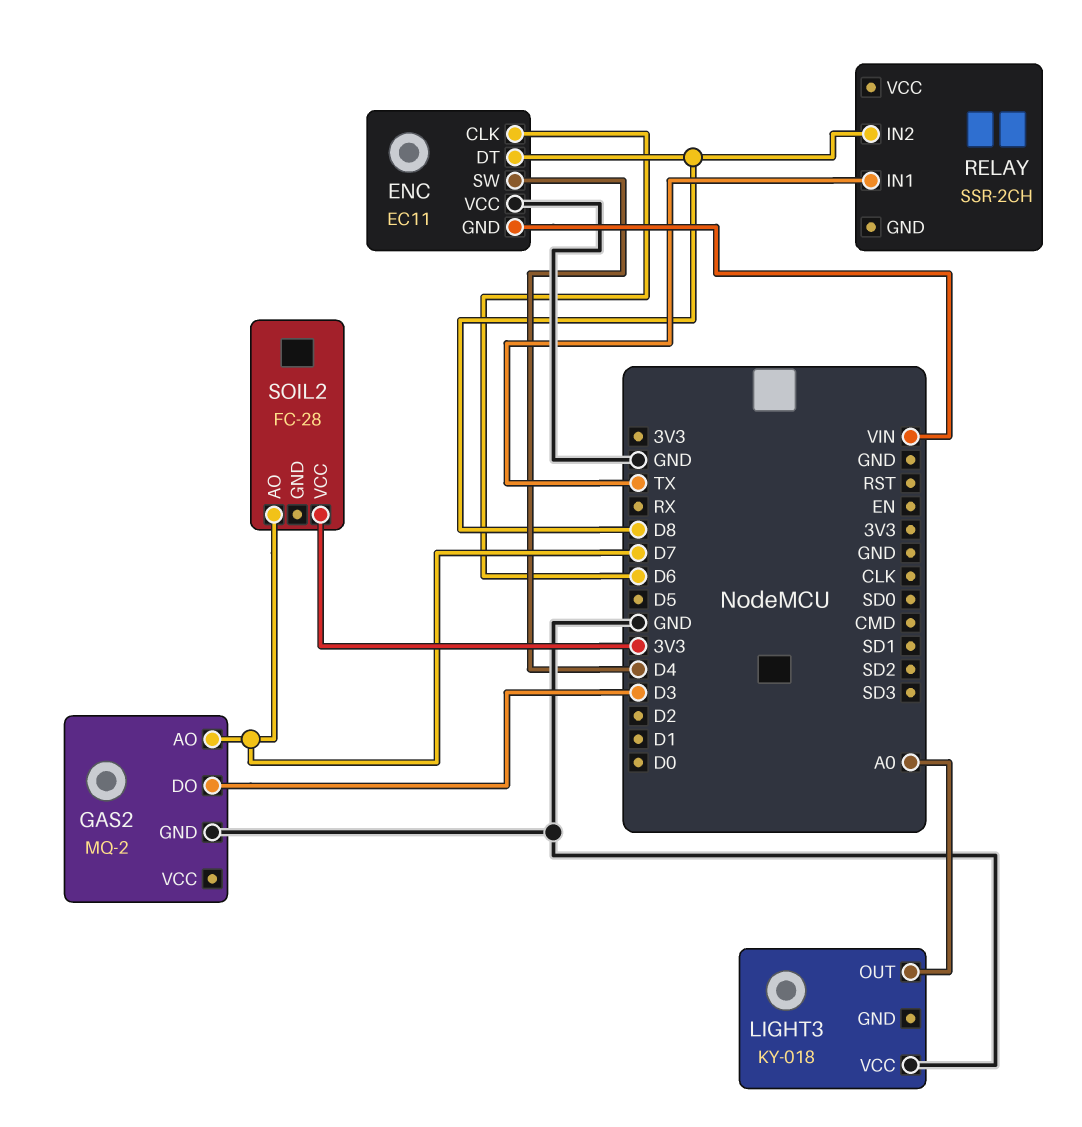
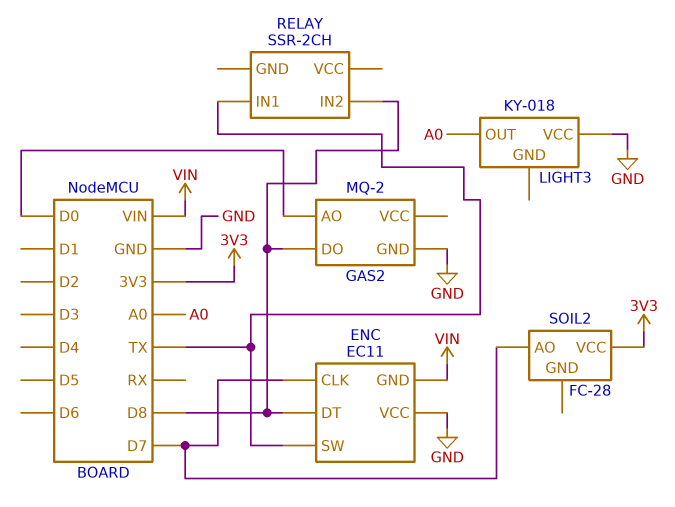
ENC pin CLK: D6 -> D7
ENC pin SW: D4 -> TX
GAS2 pin AO: D7 -> D0
GAS2 pin DO: D3 -> D8

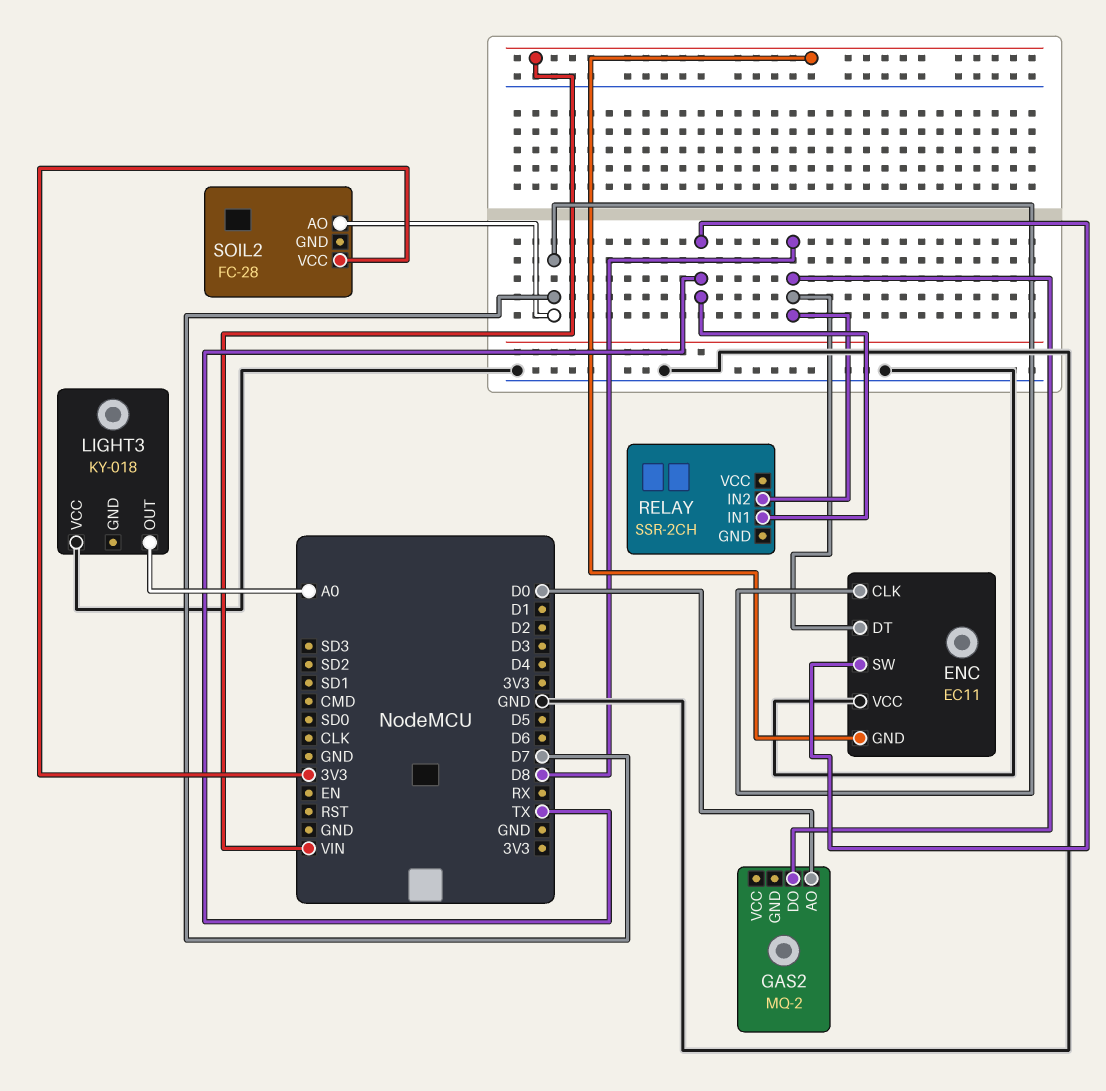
GAS2 pin GND: GND -> none

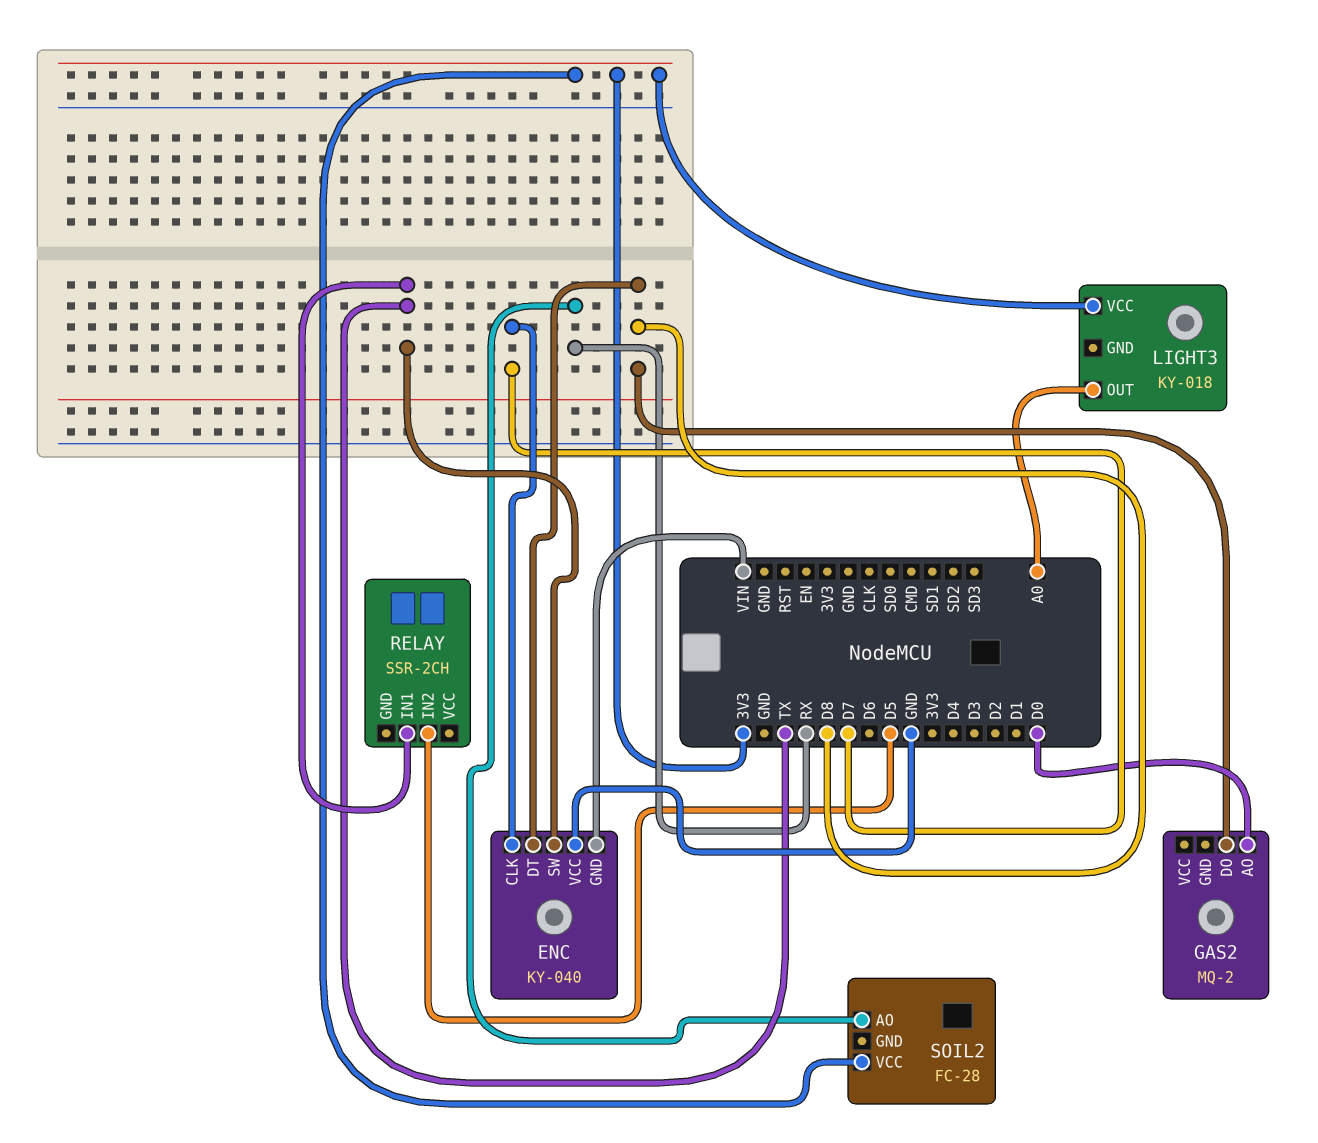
ENC: EC11 -> KY-040
LIGHT3 pin VCC: GND -> 3V3
RELAY pin IN2: D8 -> D5
SOIL2 pin AO: D7 -> RX

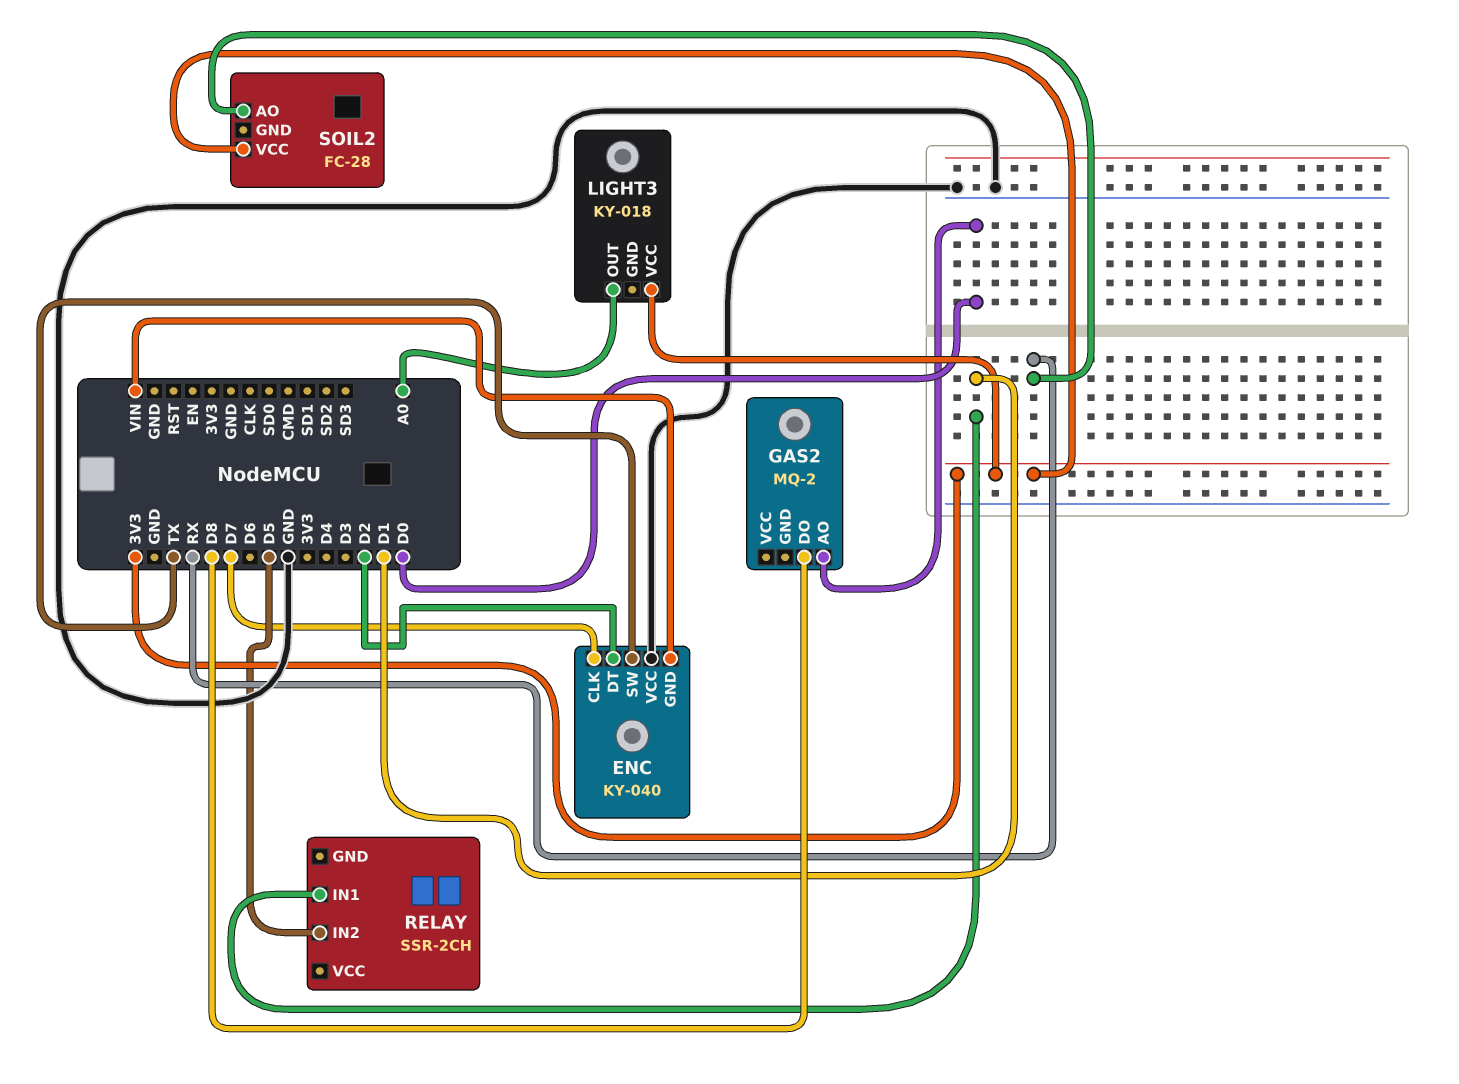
ENC pin DT: D8 -> D2
RELAY pin IN1: TX -> D1

